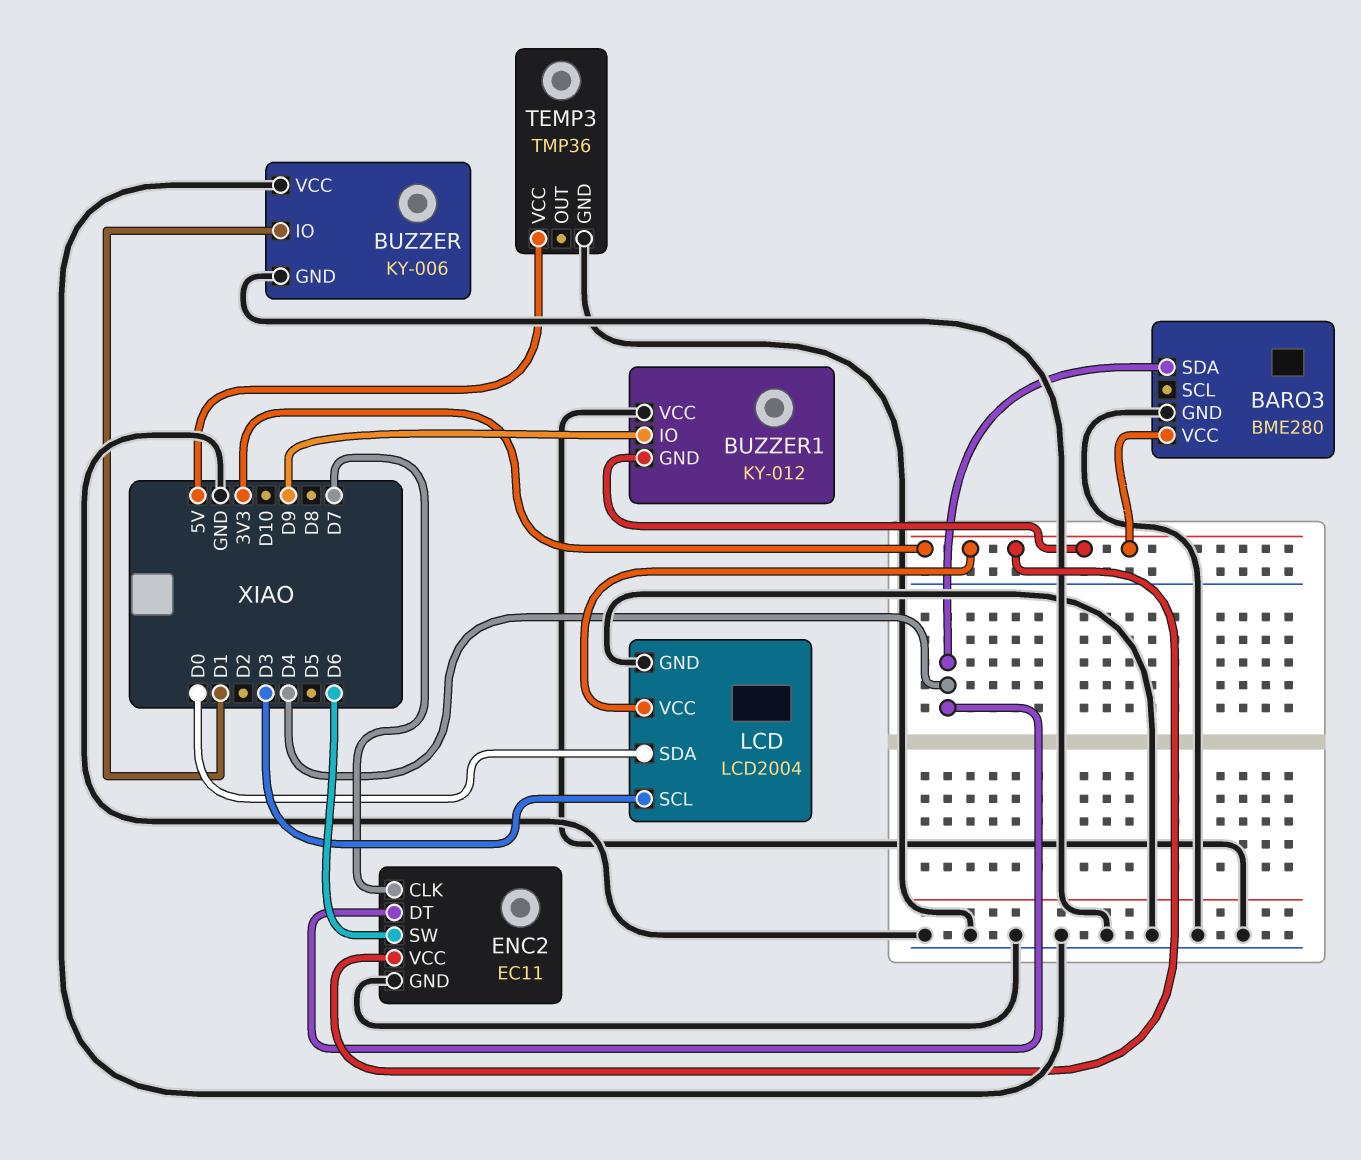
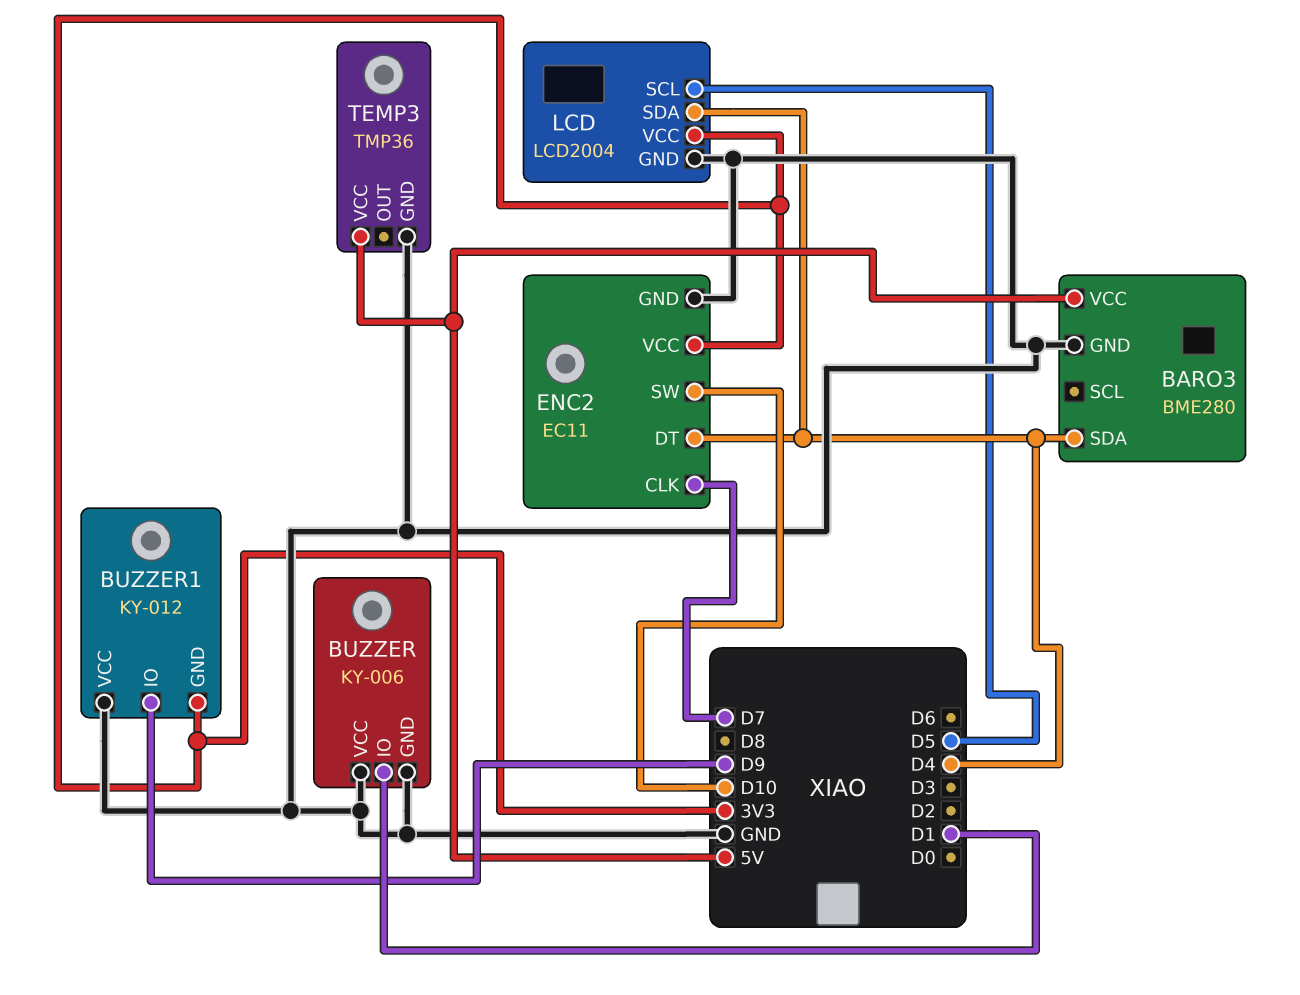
BARO3 pin VCC: 3V3 -> 5V
ENC2 pin SW: D6 -> D10
LCD pin SCL: D3 -> D5
LCD pin SDA: D0 -> D4

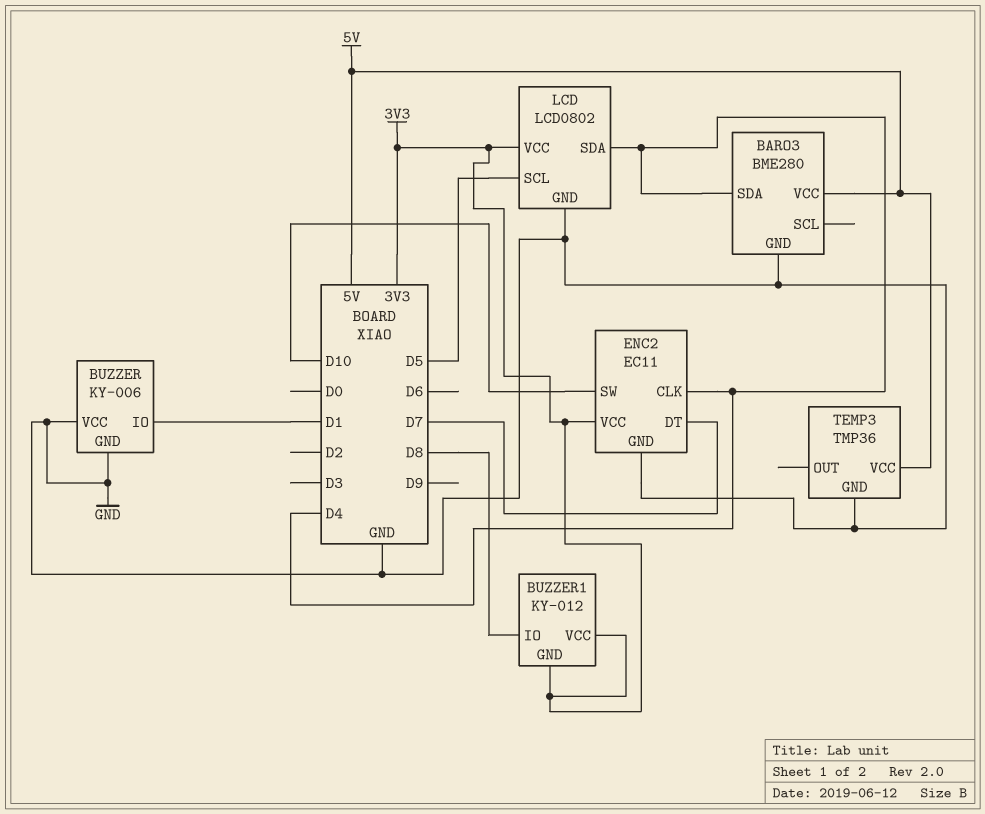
BUZZER1 pin IO: D9 -> D8
BUZZER1 pin VCC: GND -> 3V3
ENC2 pin CLK: D7 -> D4
ENC2 pin DT: D4 -> D7
LCD: LCD2004 -> LCD0802

